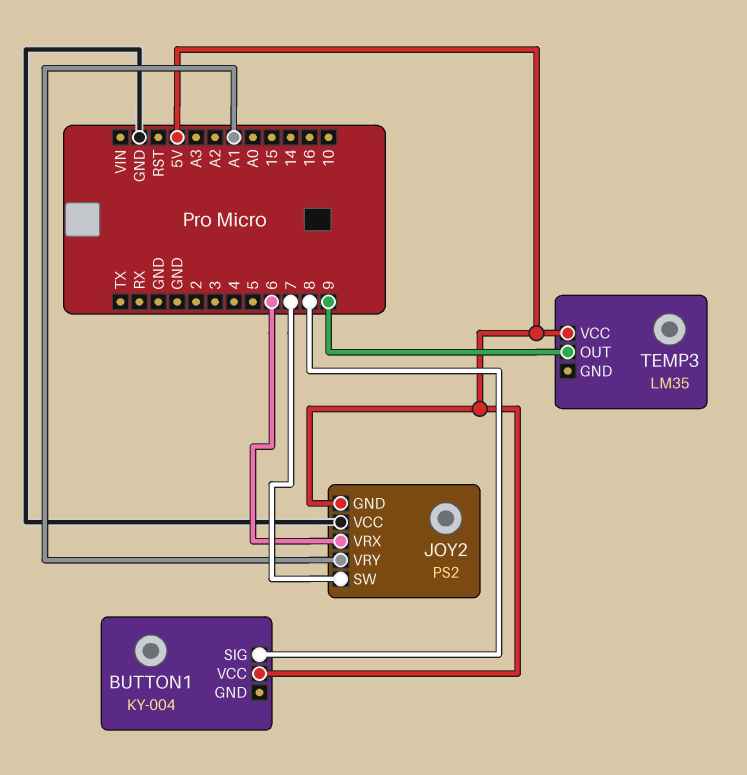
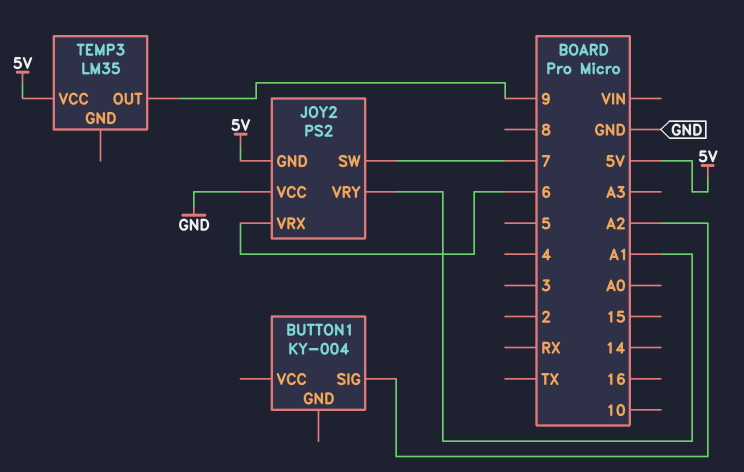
BUTTON1 pin SIG: 8 -> A2
BUTTON1 pin VCC: 5V -> none

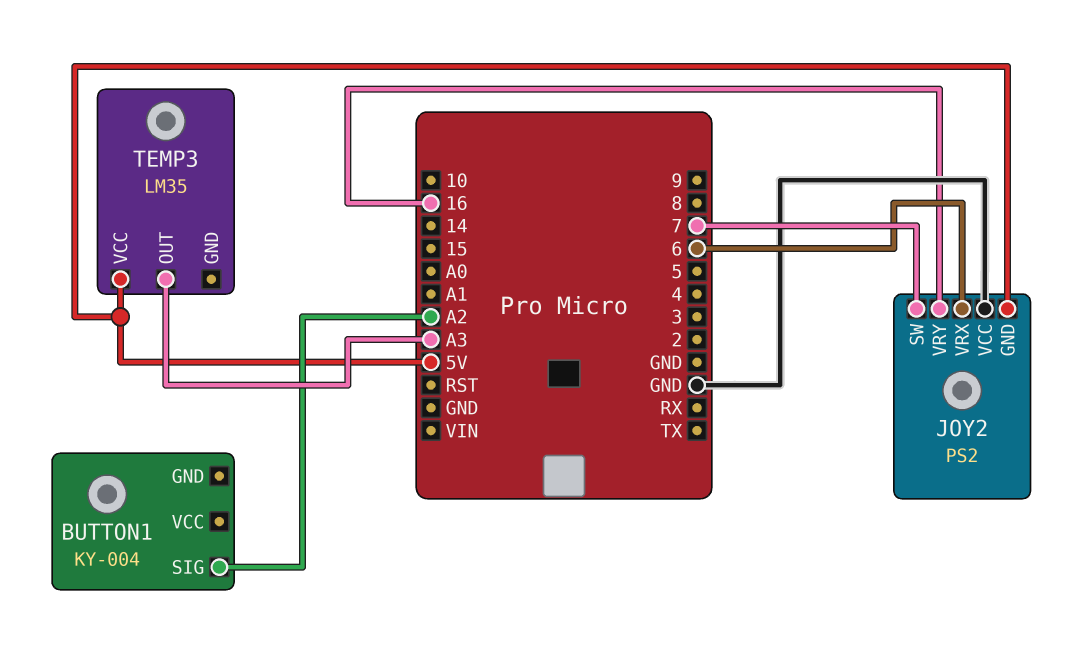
JOY2 pin VRY: A1 -> 16
TEMP3 pin OUT: 9 -> A3

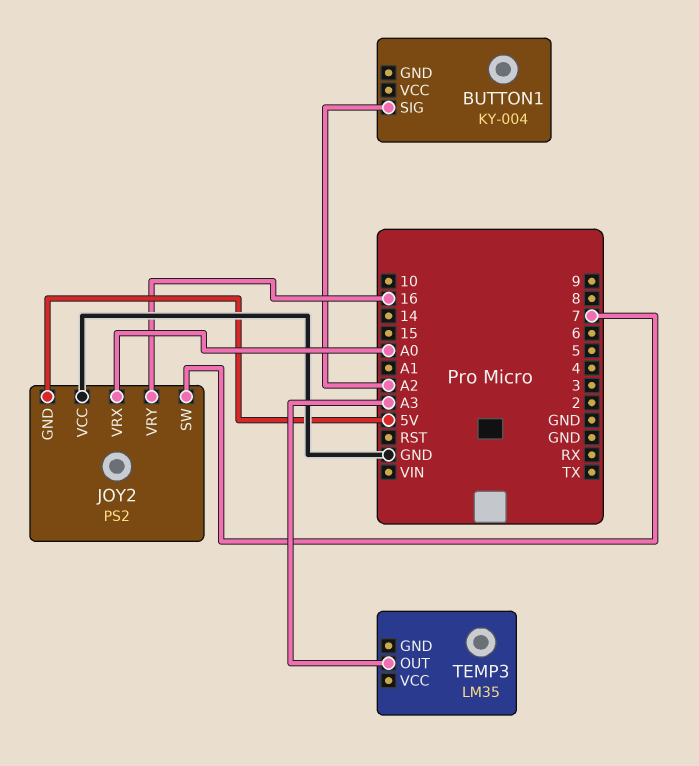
JOY2 pin VRX: 6 -> A0
TEMP3 pin VCC: 5V -> none

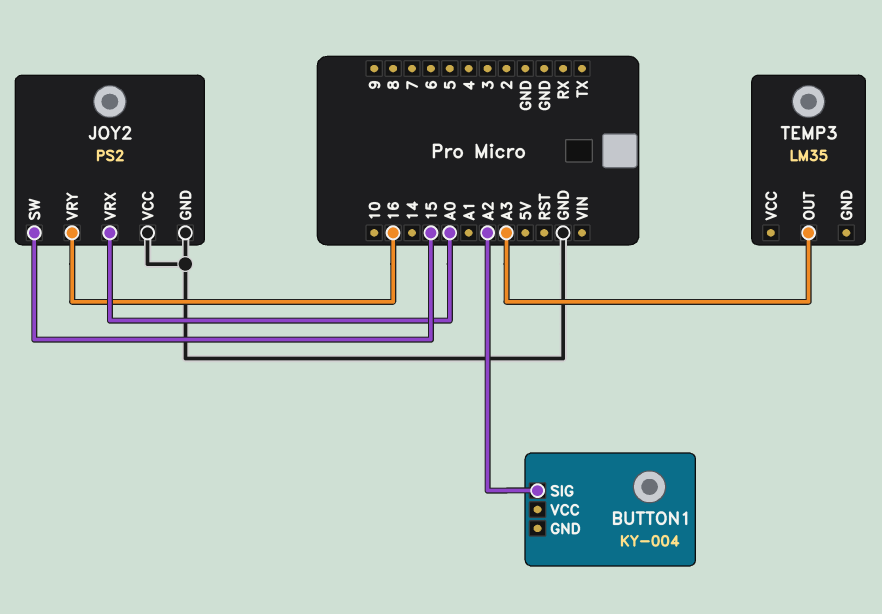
JOY2 pin GND: 5V -> GND
JOY2 pin SW: 7 -> 15

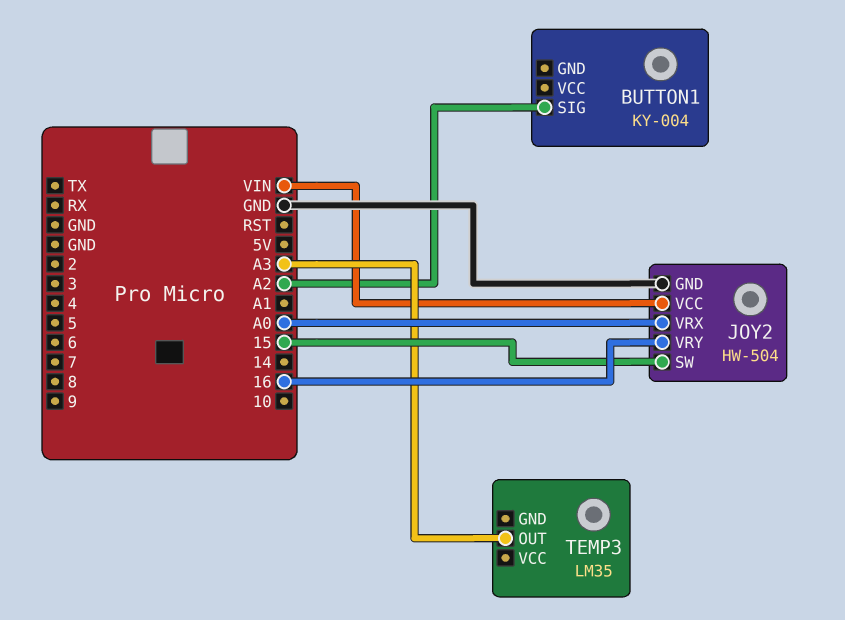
JOY2: PS2 -> HW-504
JOY2 pin VCC: GND -> VIN

